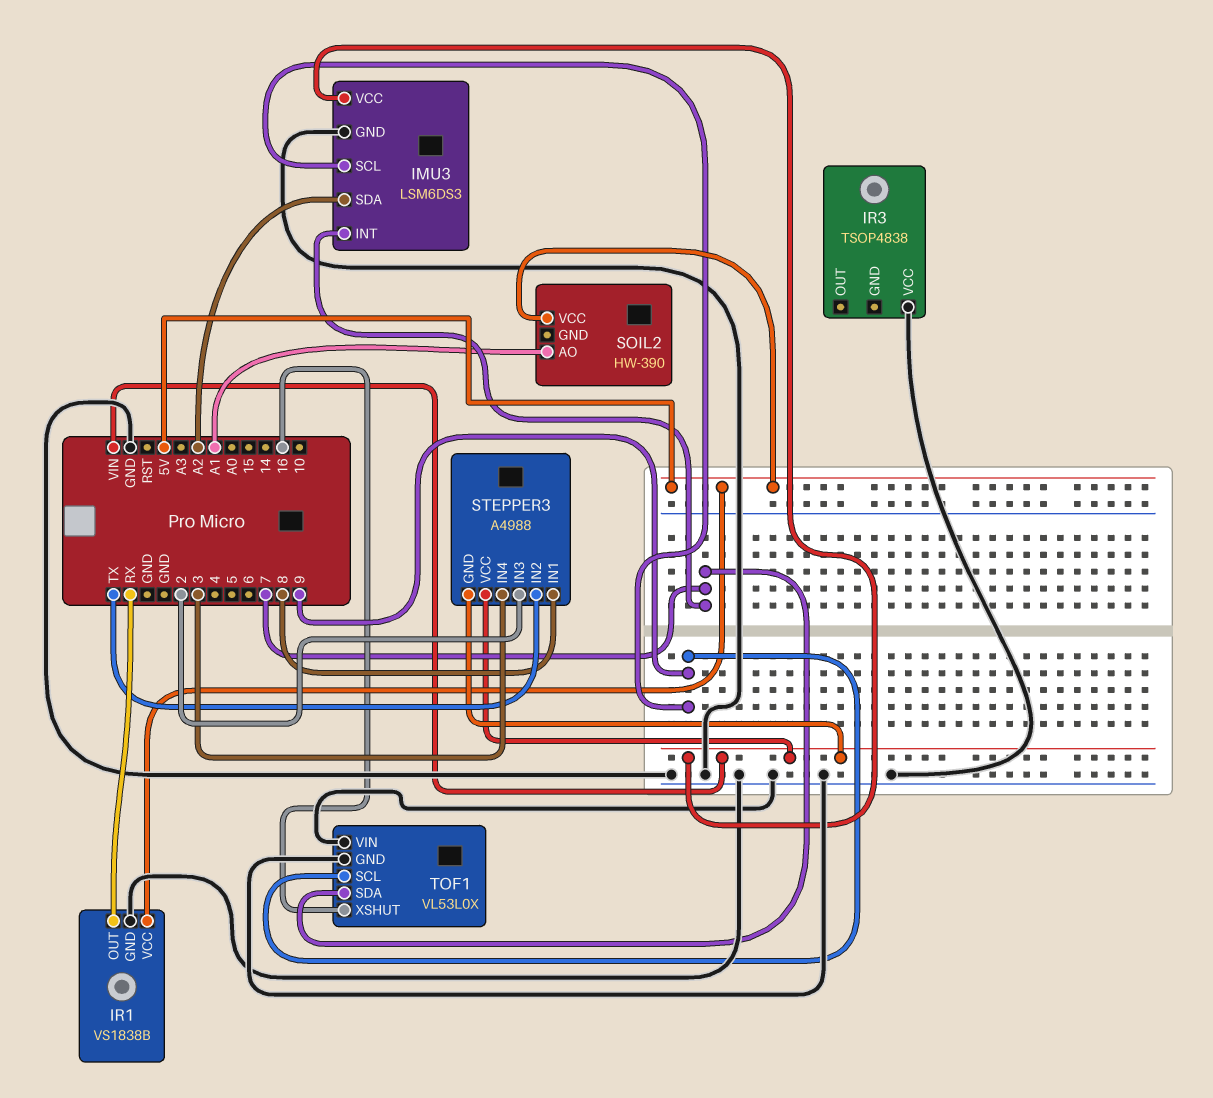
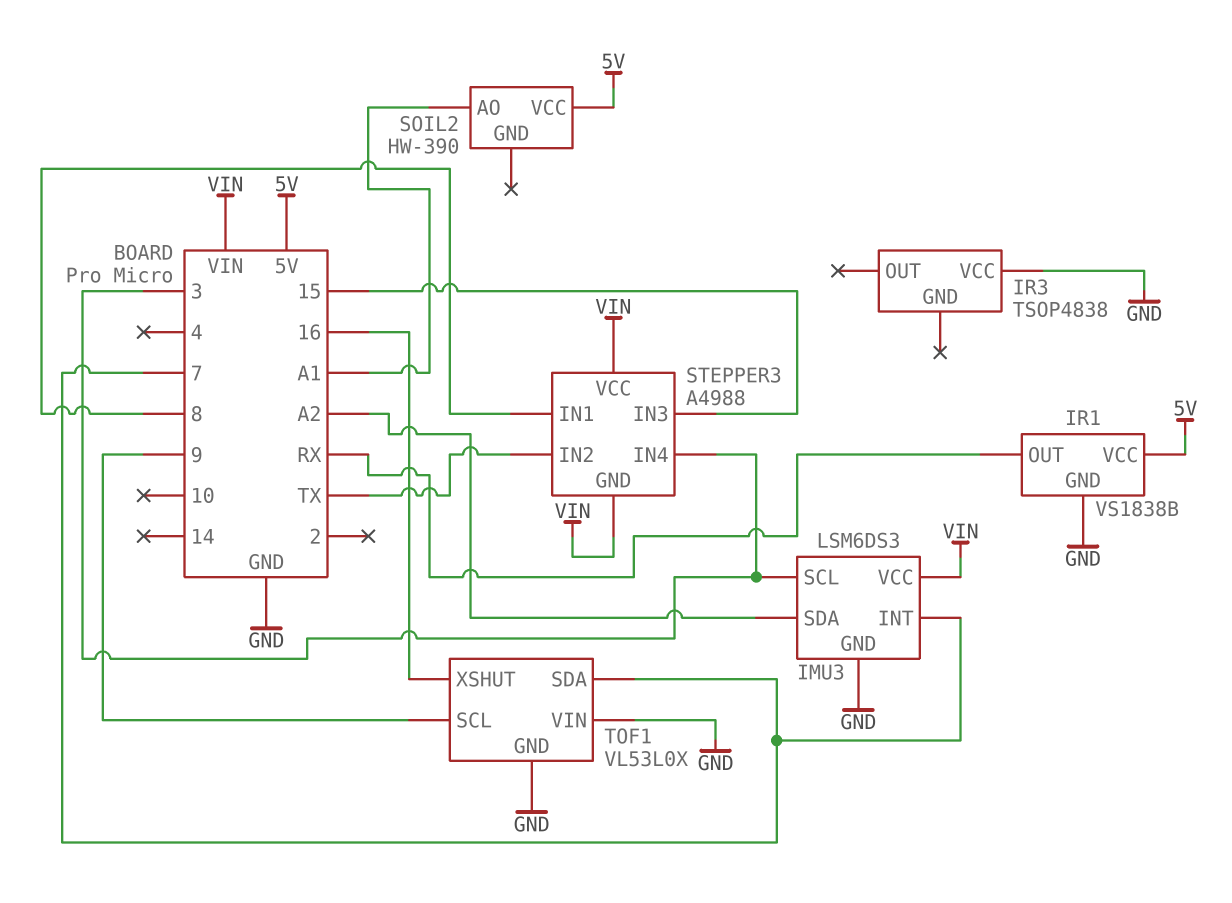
IMU3 pin SCL: 9 -> 3
STEPPER3 pin IN3: 2 -> 15

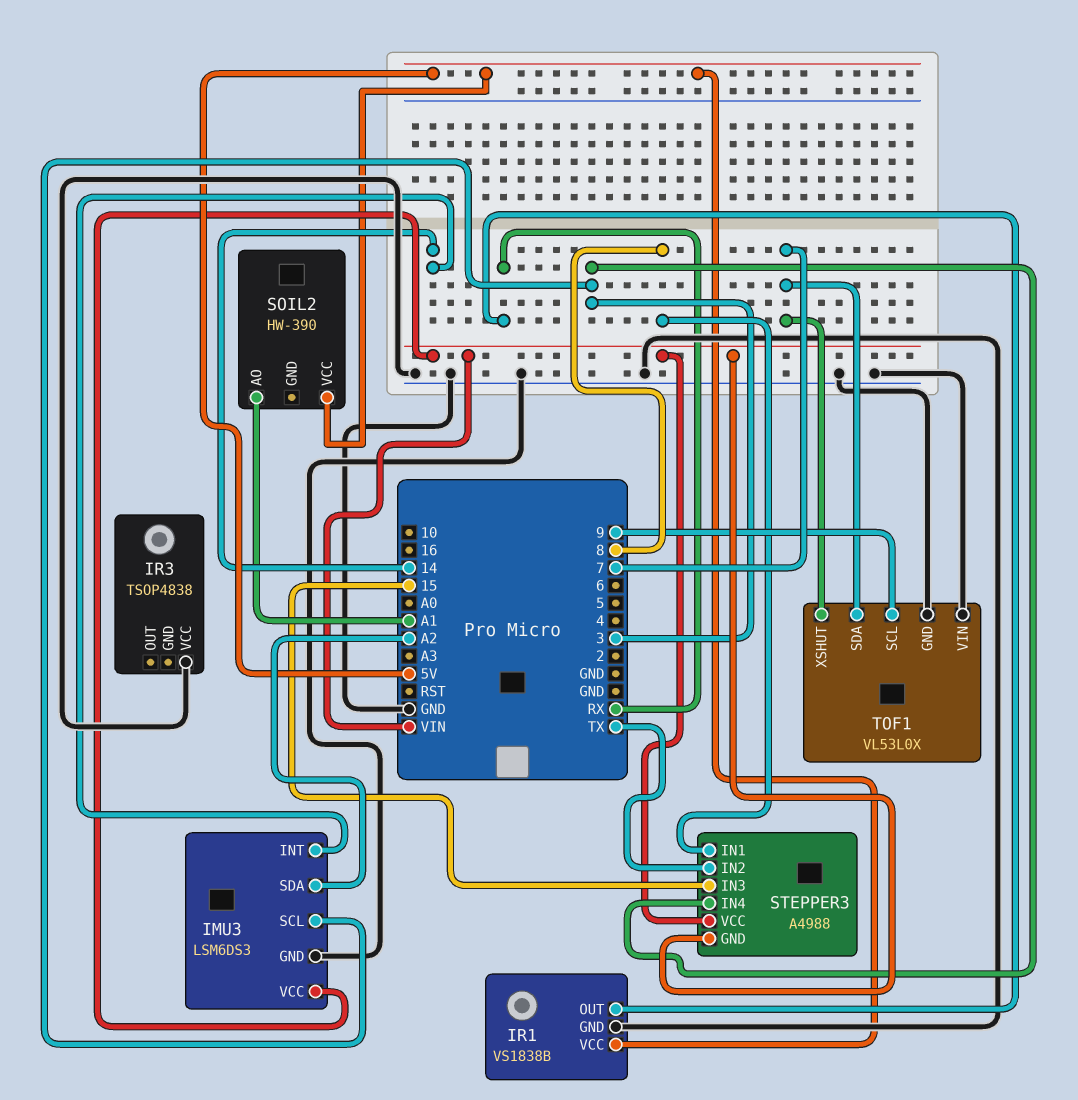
IMU3 pin INT: 7 -> 14
TOF1 pin XSHUT: 16 -> 7

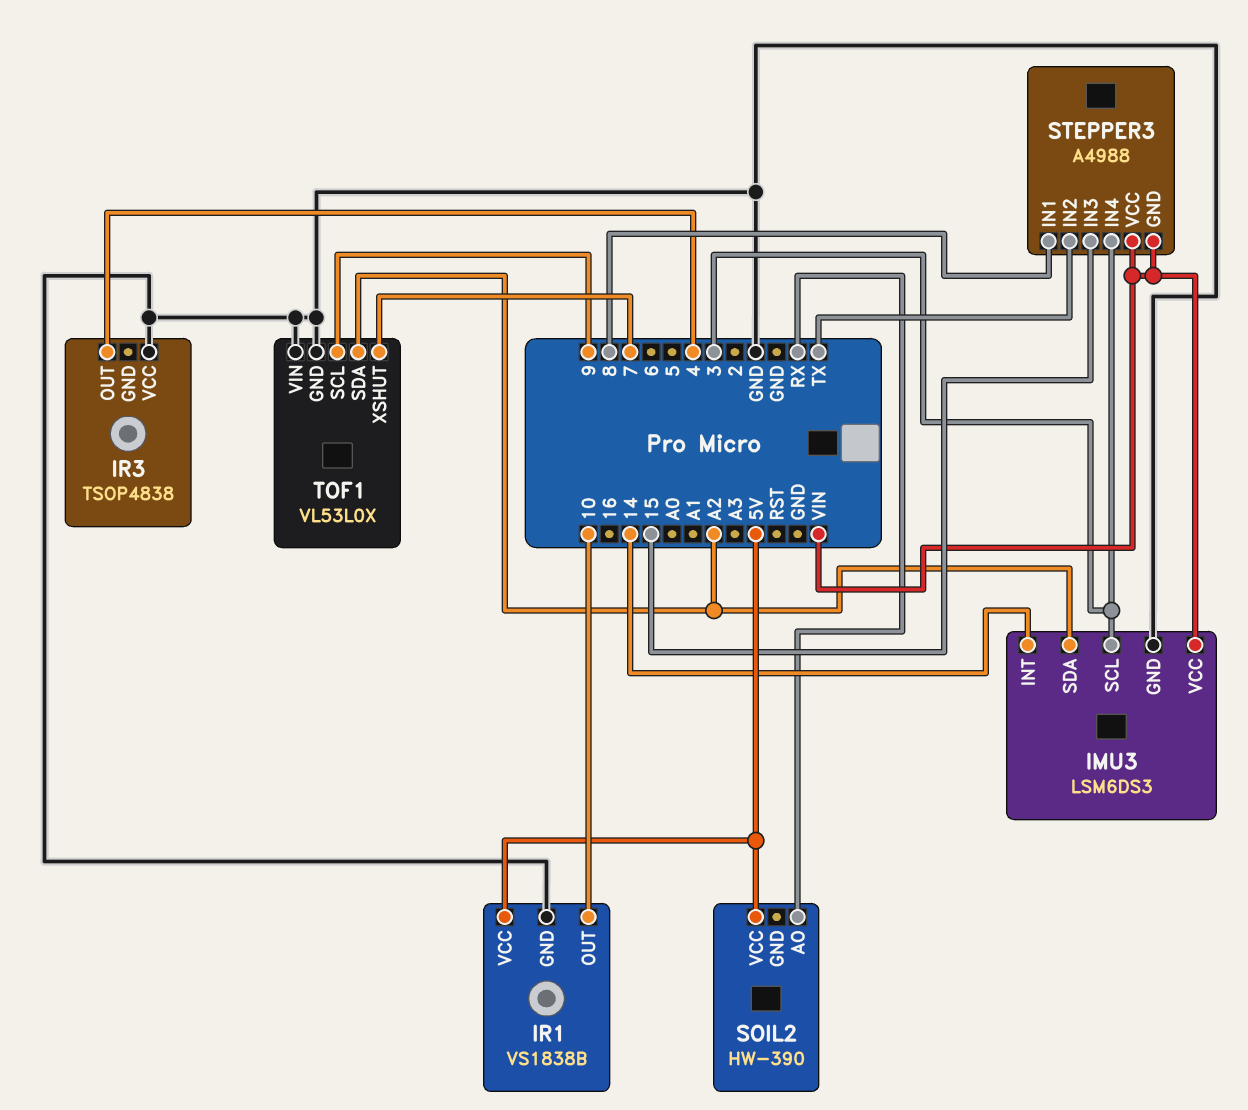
IR1 pin OUT: RX -> 10
IR3 pin OUT: none -> 4
SOIL2 pin AO: A1 -> RX
TOF1 pin SDA: 7 -> A2

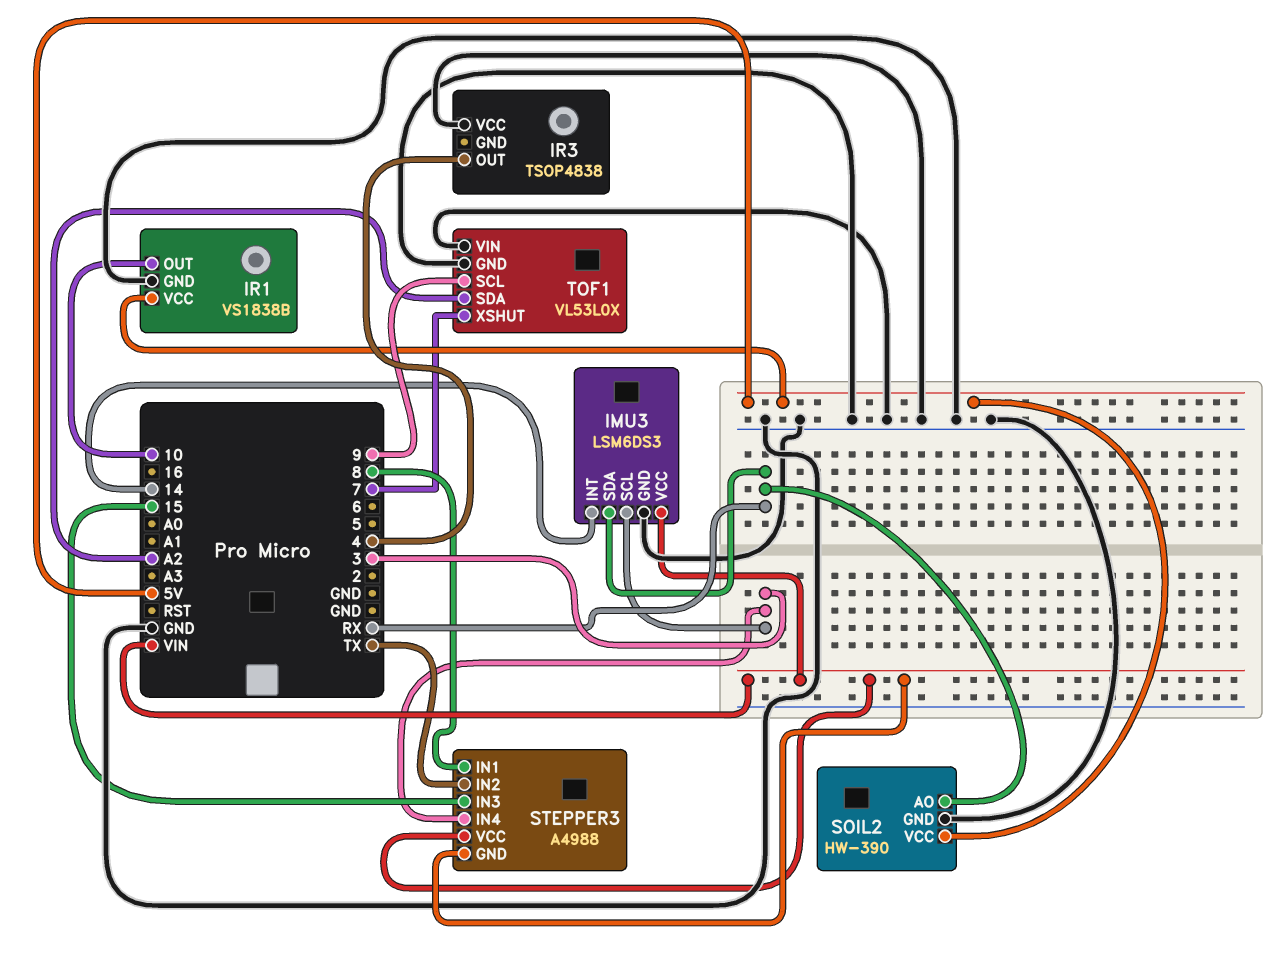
IMU3 pin SDA: A2 -> RX
SOIL2 pin GND: none -> GND

